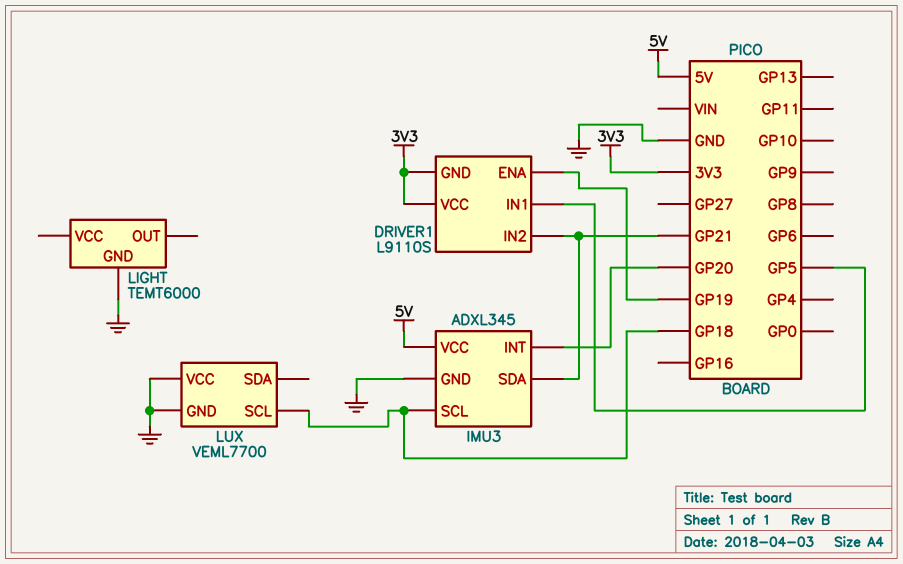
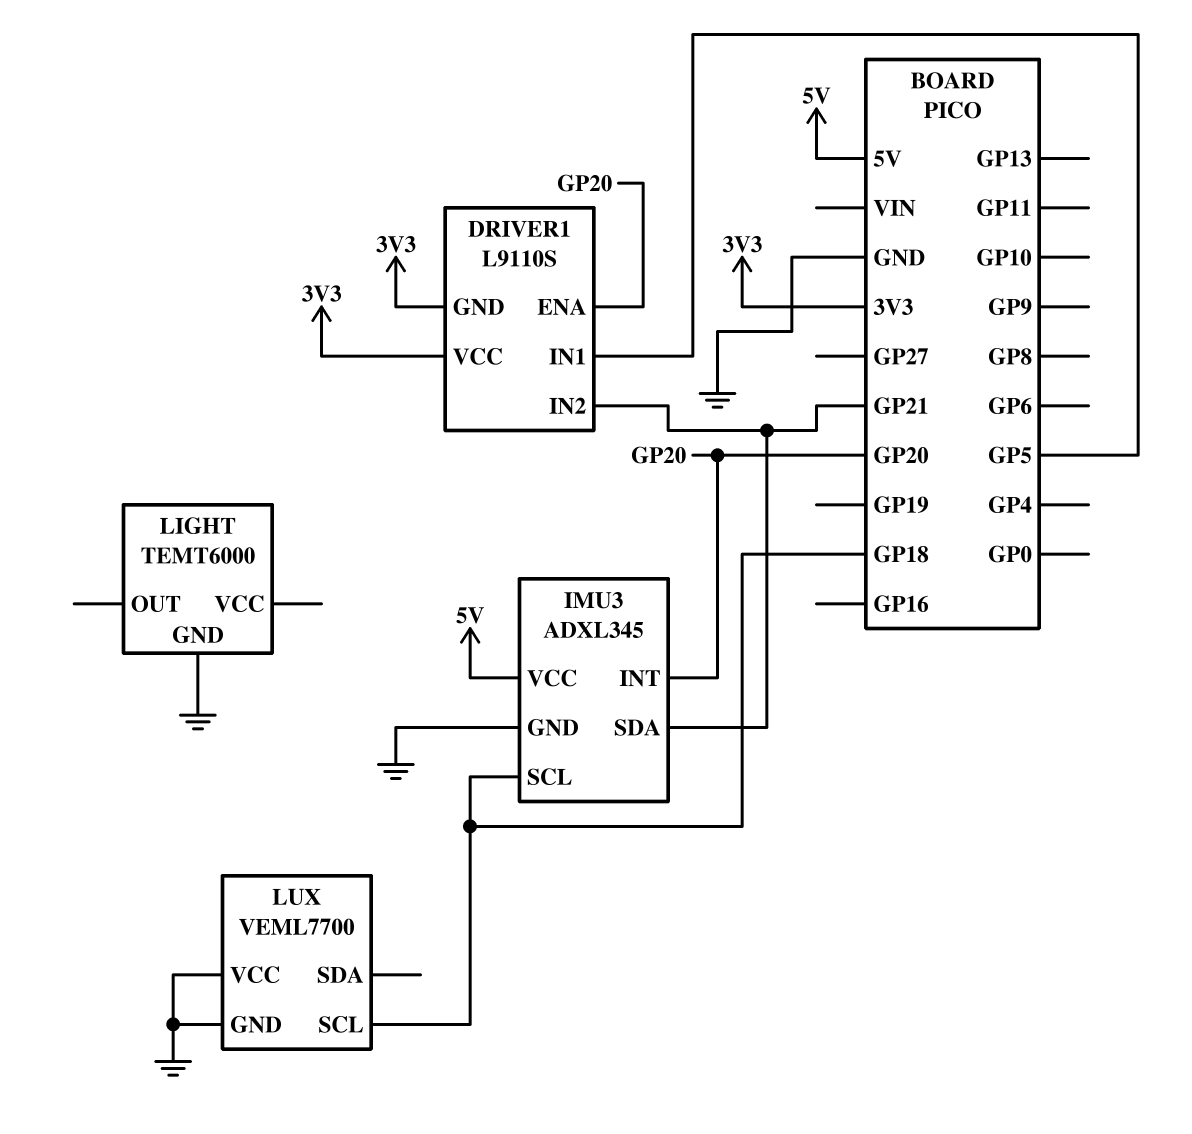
DRIVER1 pin ENA: GP19 -> GP20

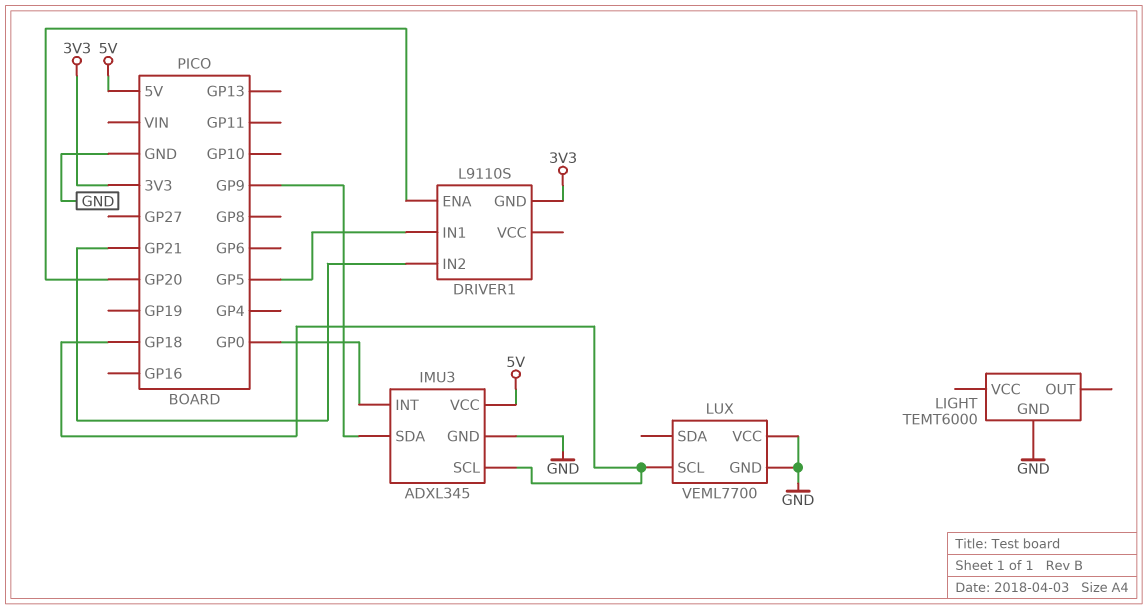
DRIVER1 pin VCC: 3V3 -> none
IMU3 pin INT: GP20 -> GP0
IMU3 pin SDA: GP21 -> GP9

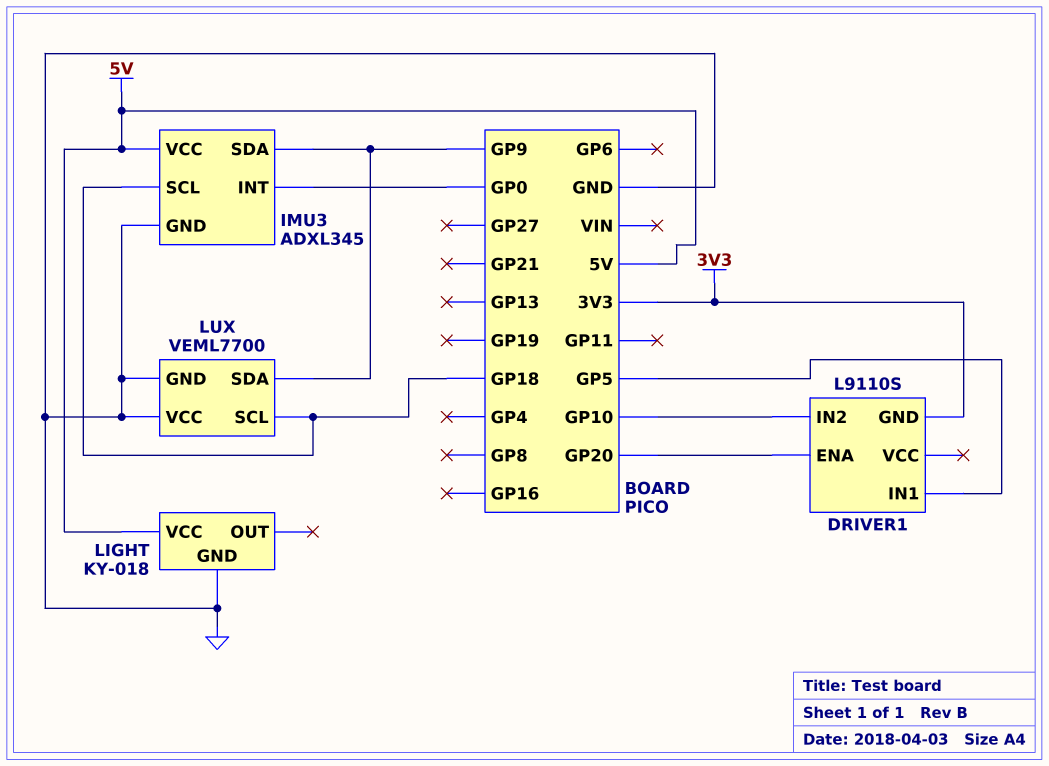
DRIVER1 pin IN2: GP21 -> GP10
LIGHT: TEMT6000 -> KY-018
LIGHT pin VCC: none -> 5V
LUX pin SDA: none -> GP9

